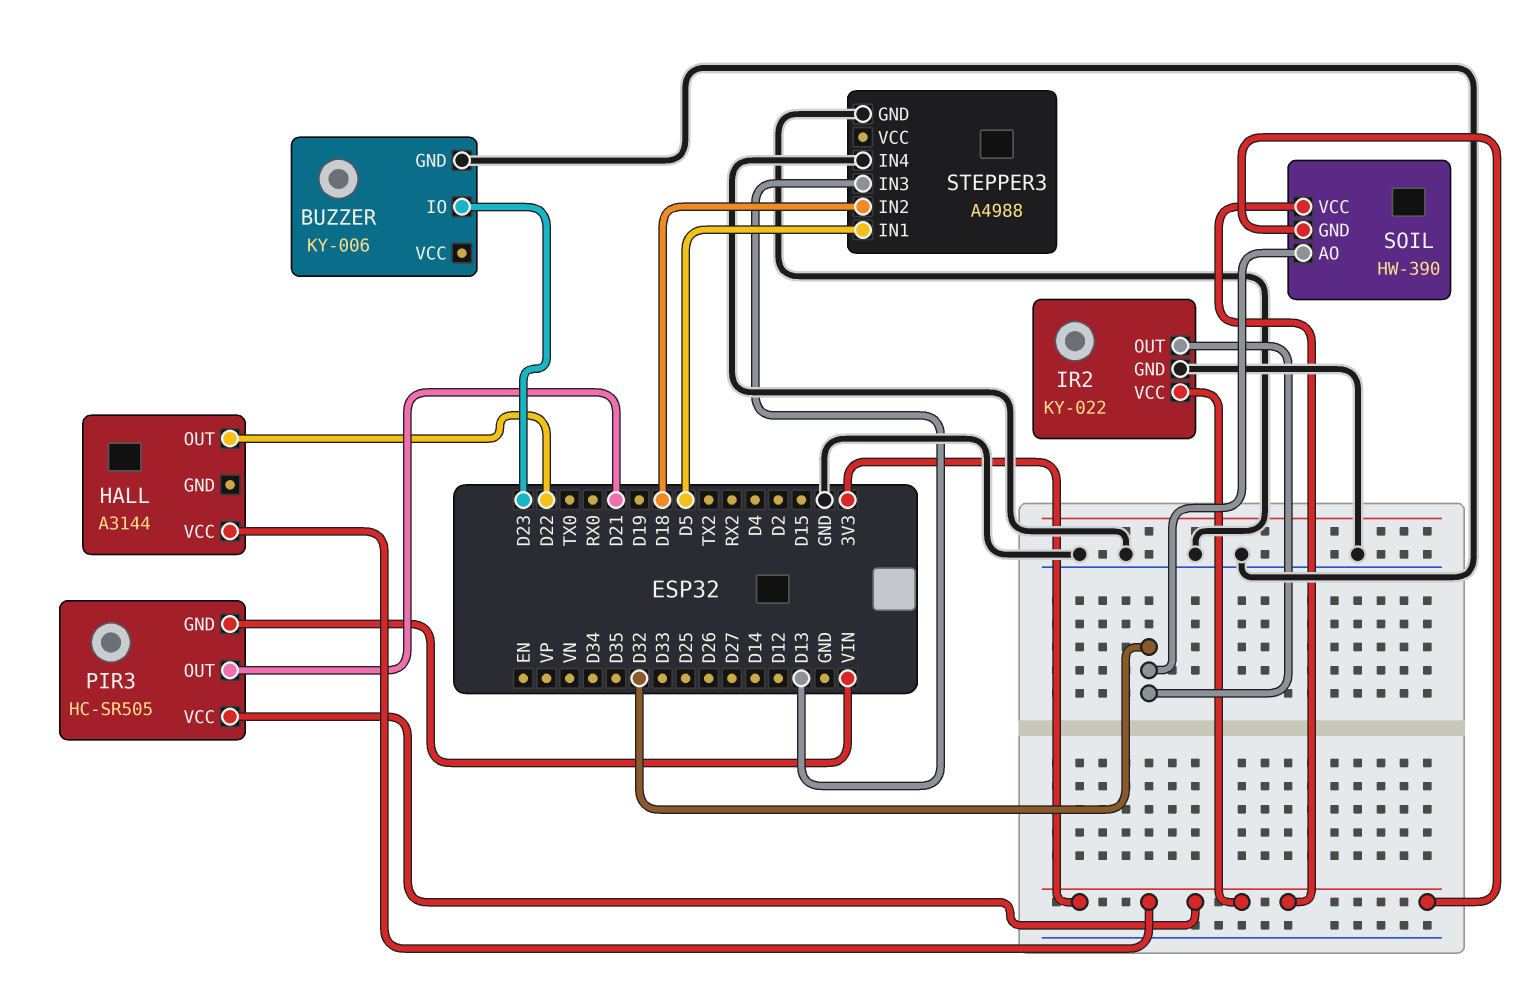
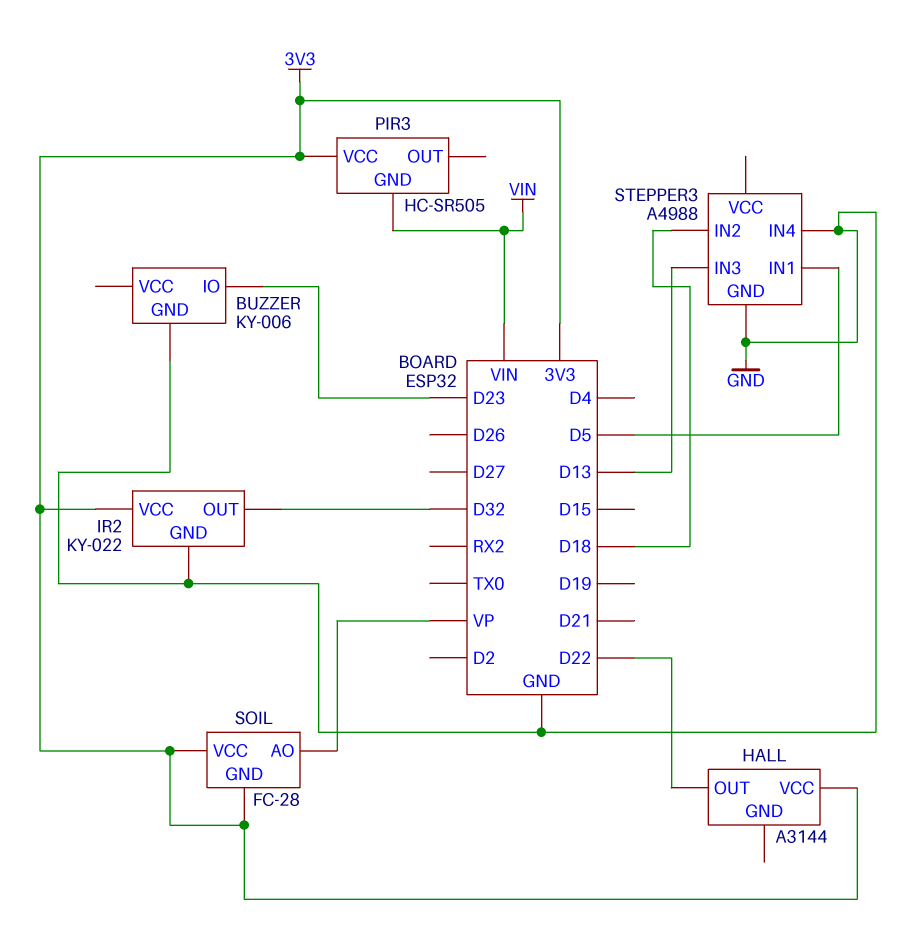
PIR3 pin OUT: D21 -> none
SOIL: HW-390 -> FC-28
SOIL pin AO: D32 -> VP

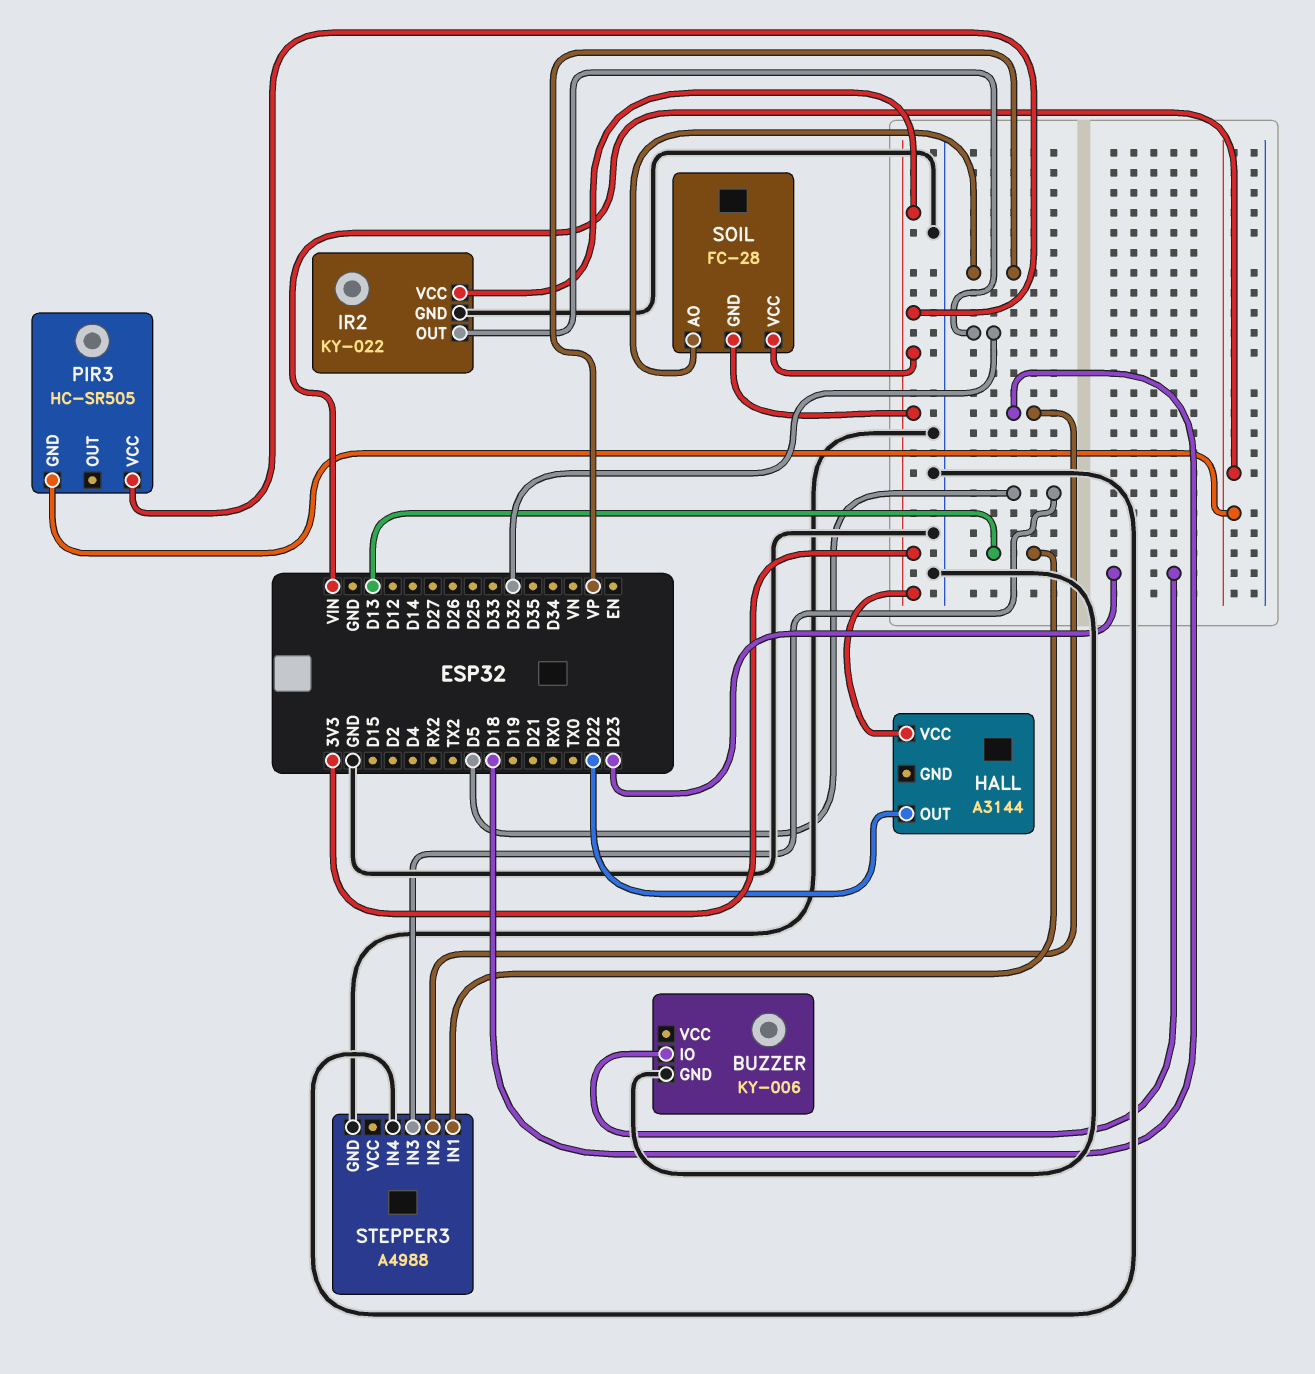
STEPPER3 pin IN1: D5 -> D13
STEPPER3 pin IN3: D13 -> D5

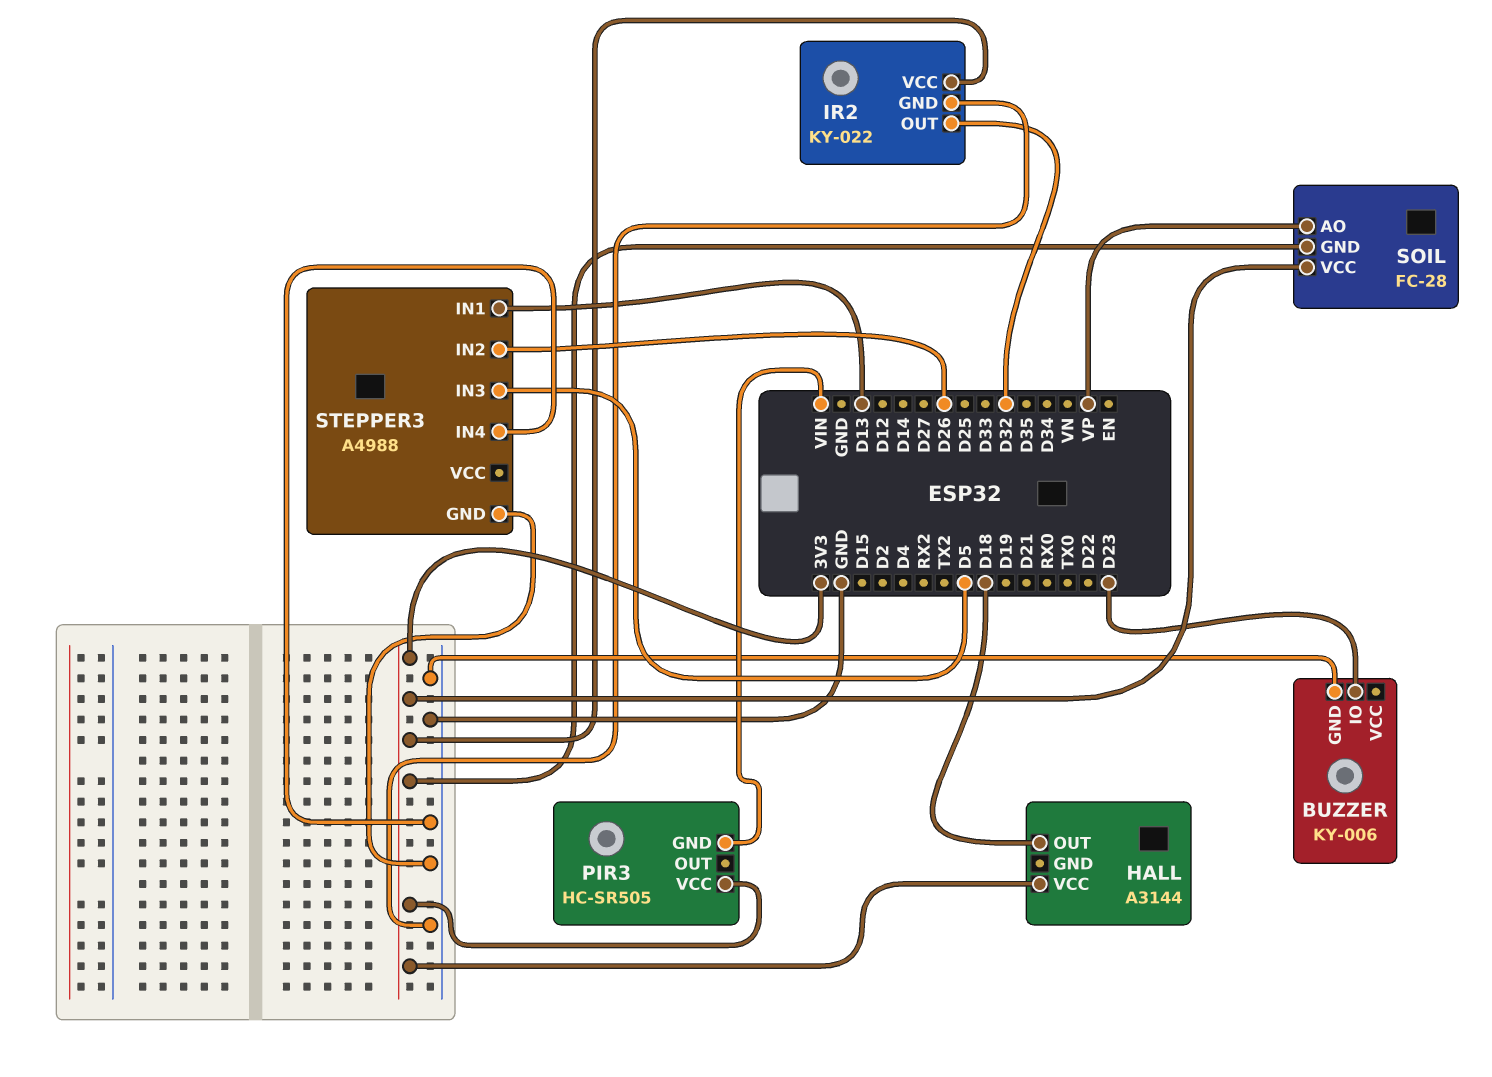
HALL pin OUT: D22 -> D18
STEPPER3 pin IN2: D18 -> D26

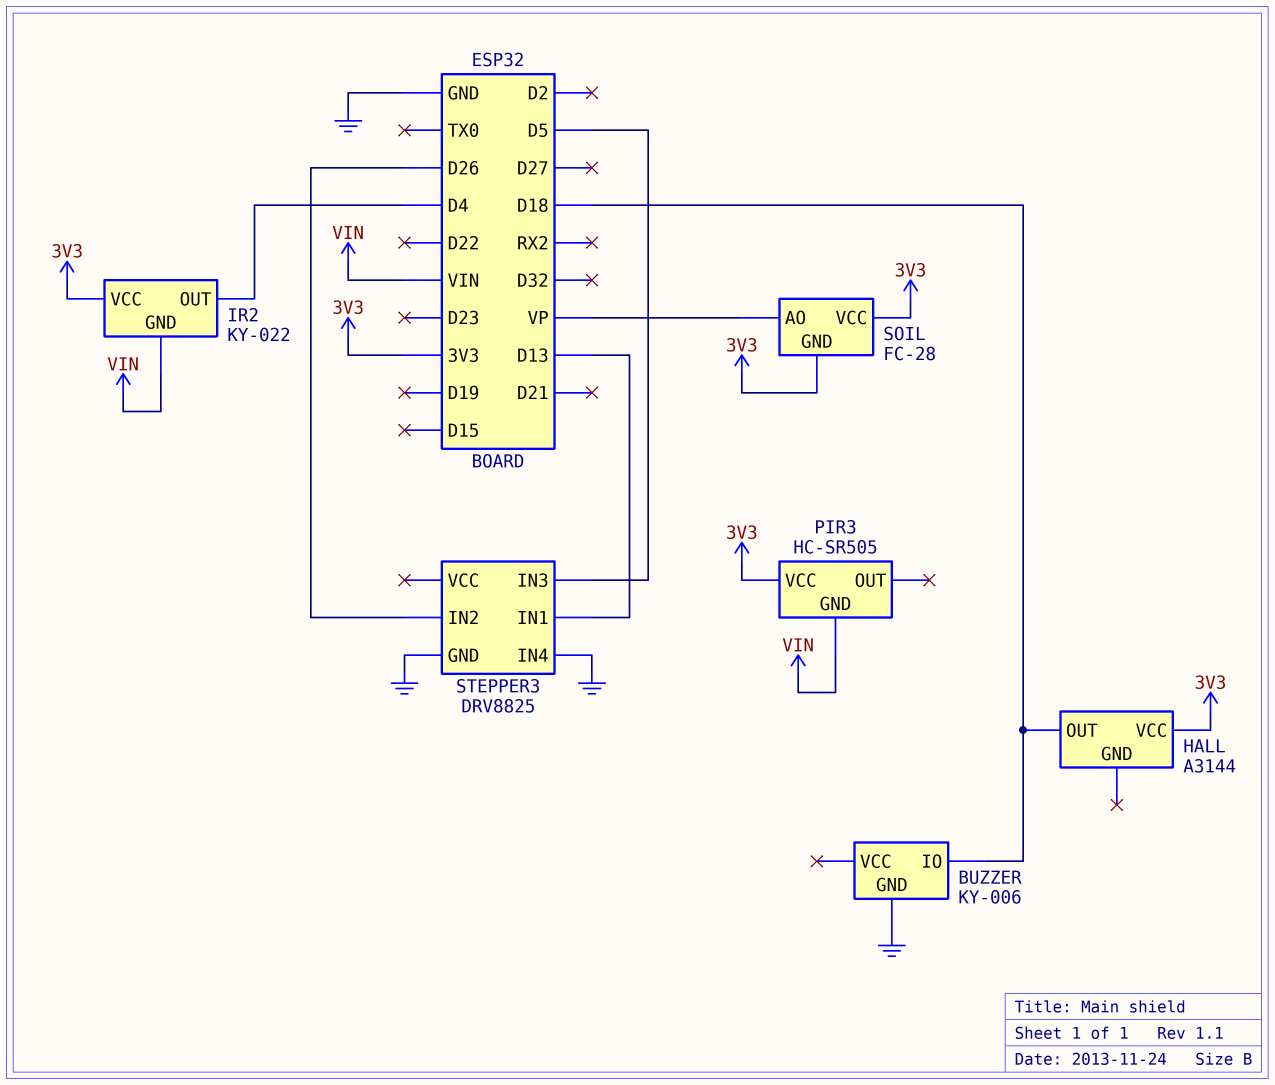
BUZZER pin IO: D23 -> D18
IR2 pin GND: GND -> VIN
IR2 pin OUT: D32 -> D4
STEPPER3: A4988 -> DRV8825

